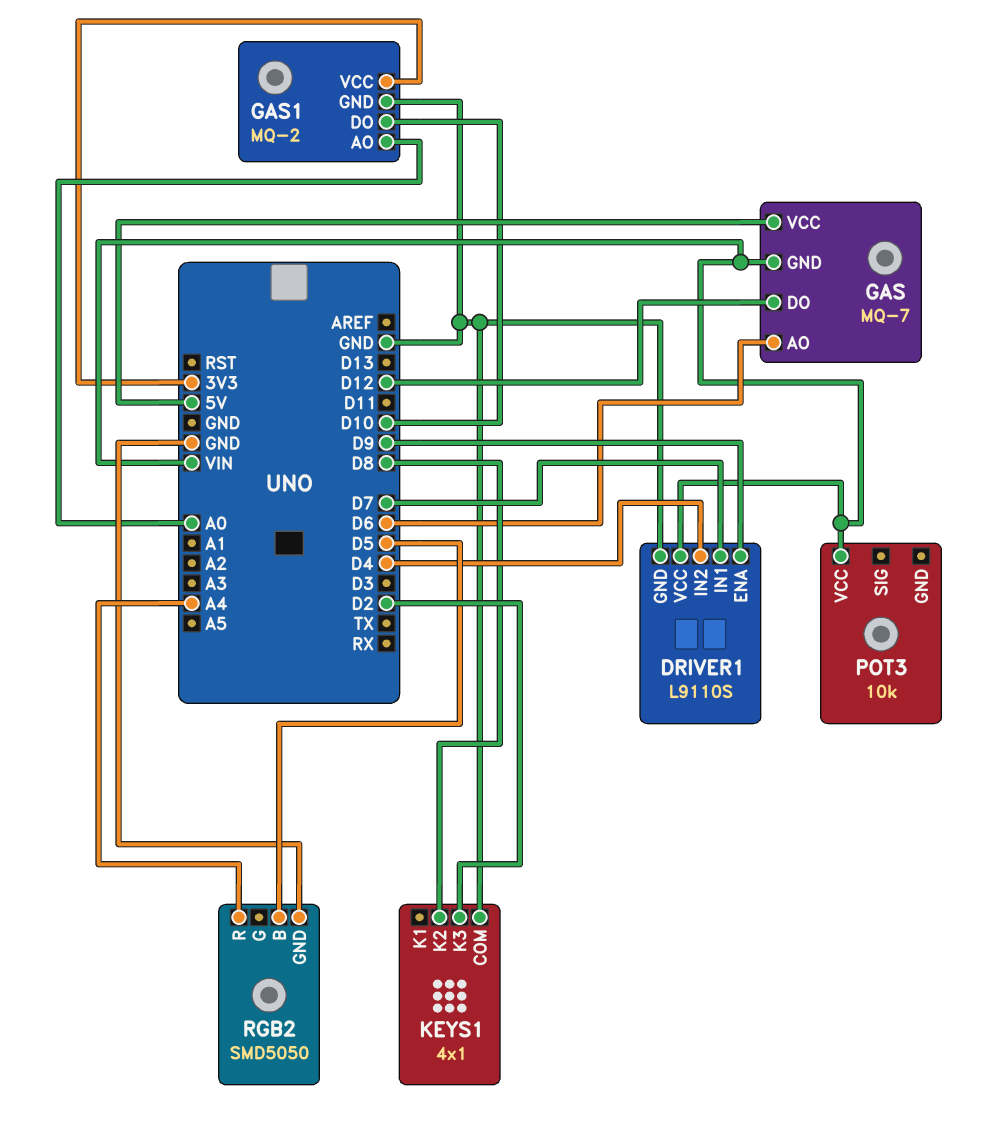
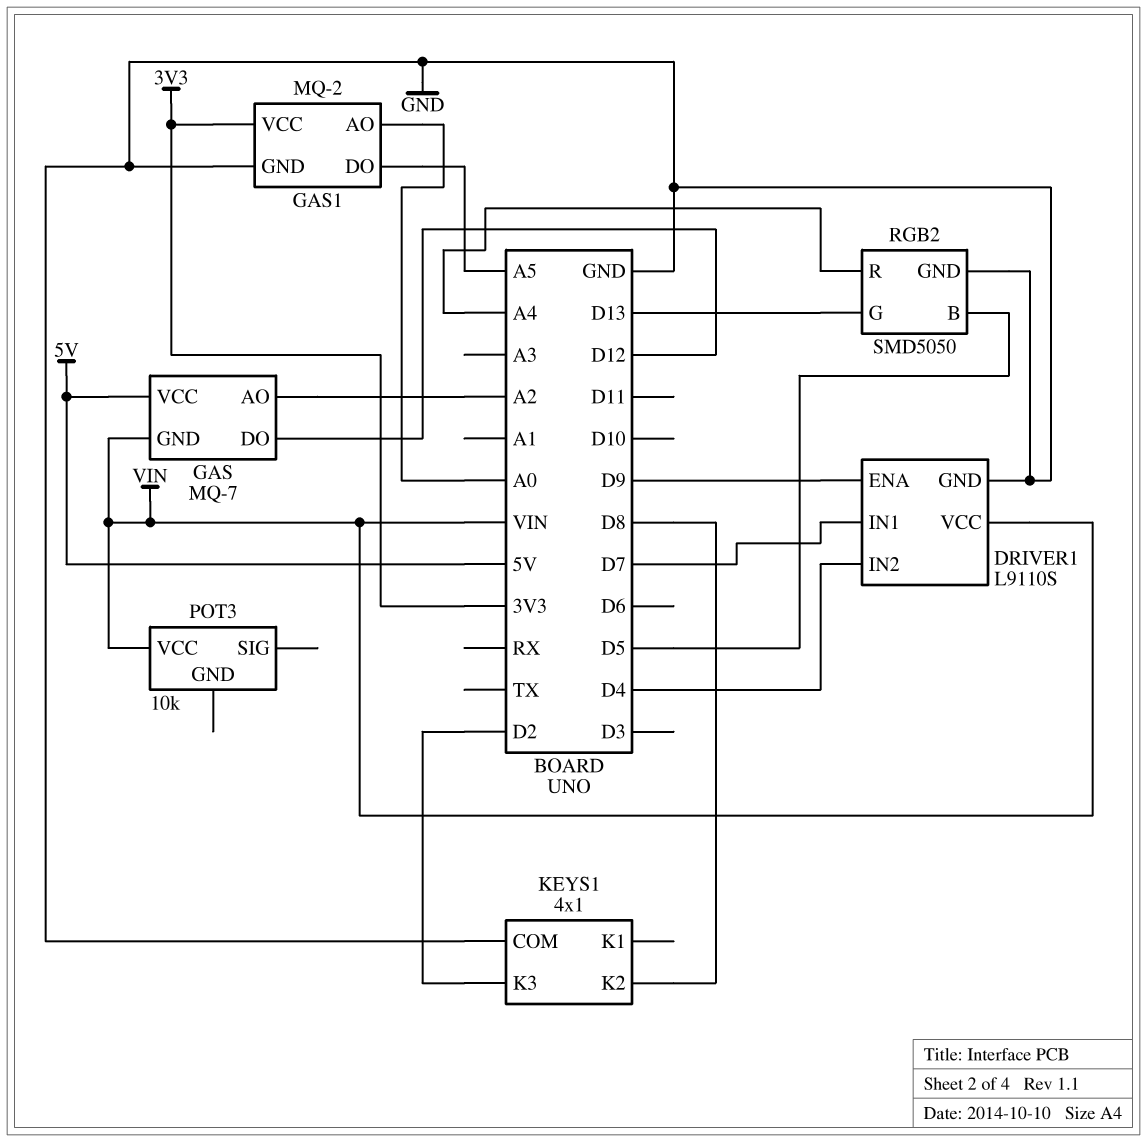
GAS pin AO: D6 -> A2
GAS1 pin DO: D10 -> A5
RGB2 pin G: none -> D13

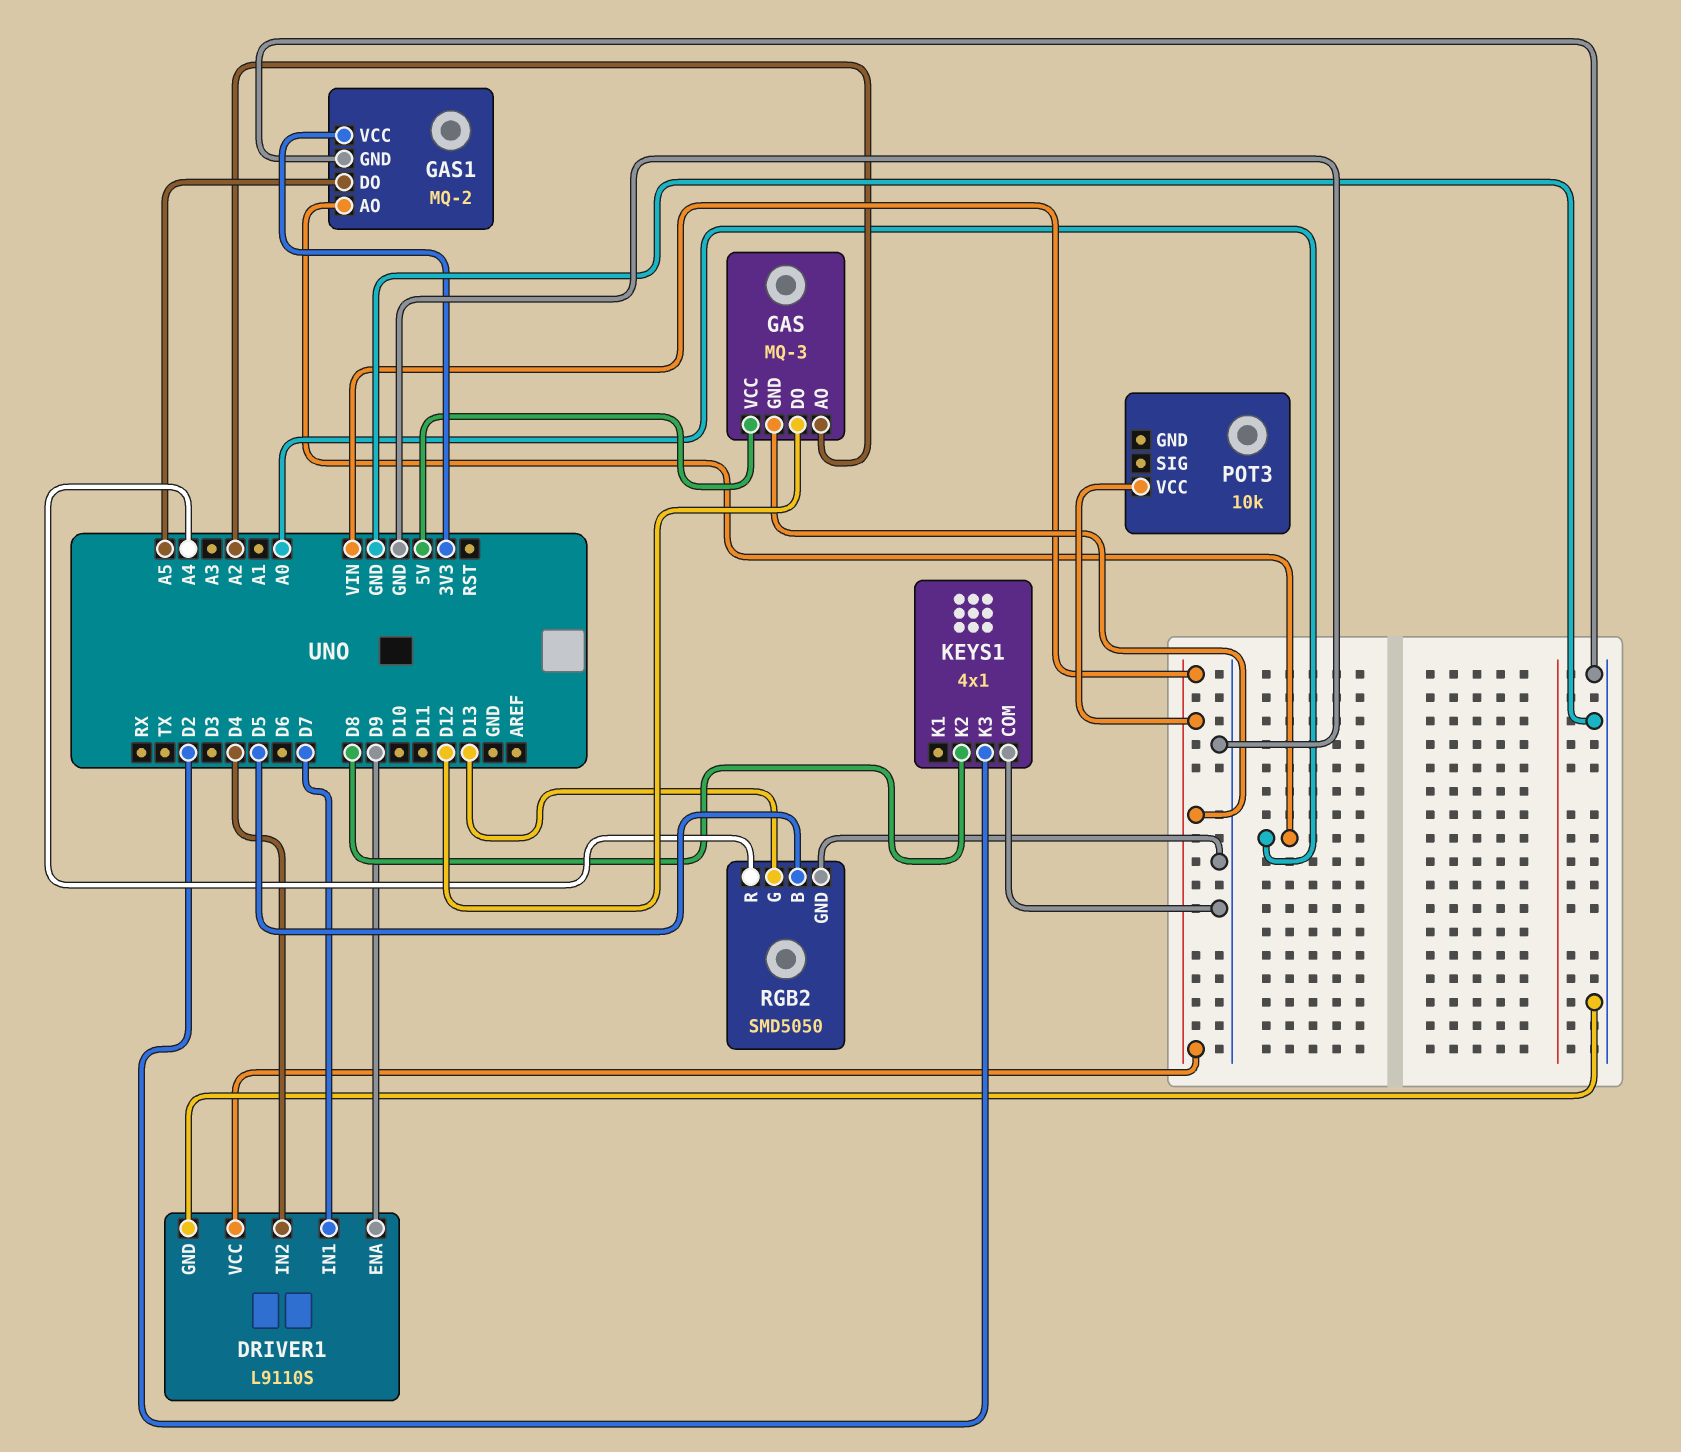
GAS: MQ-7 -> MQ-3

